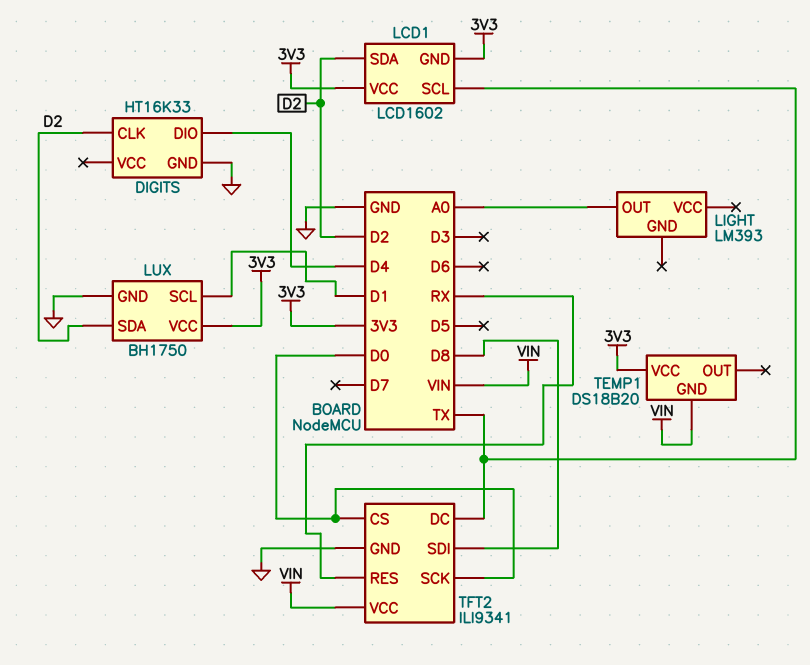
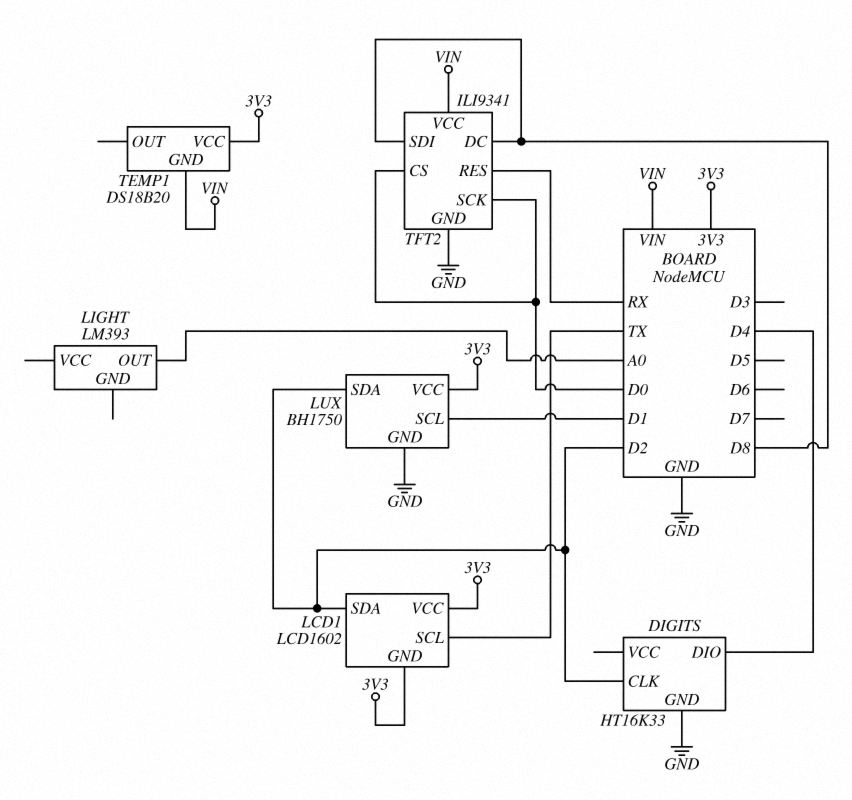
TFT2 pin DC: TX -> D8

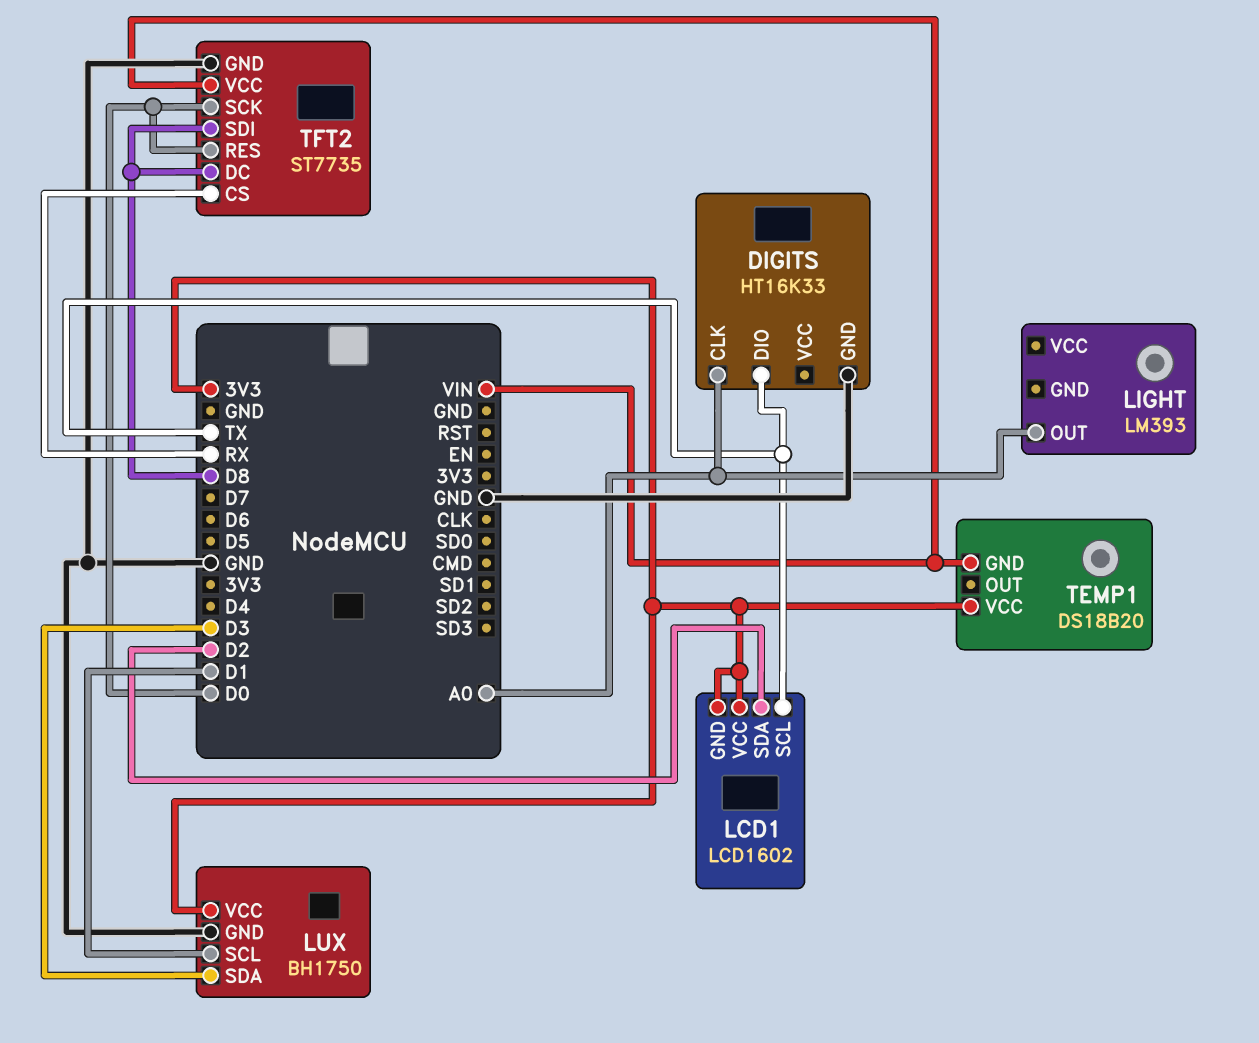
DIGITS pin CLK: D2 -> A0
DIGITS pin DIO: D4 -> TX
LUX pin SDA: D2 -> D3
TFT2: ILI9341 -> ST7735
TFT2 pin CS: D0 -> RX
TFT2 pin RES: RX -> D0

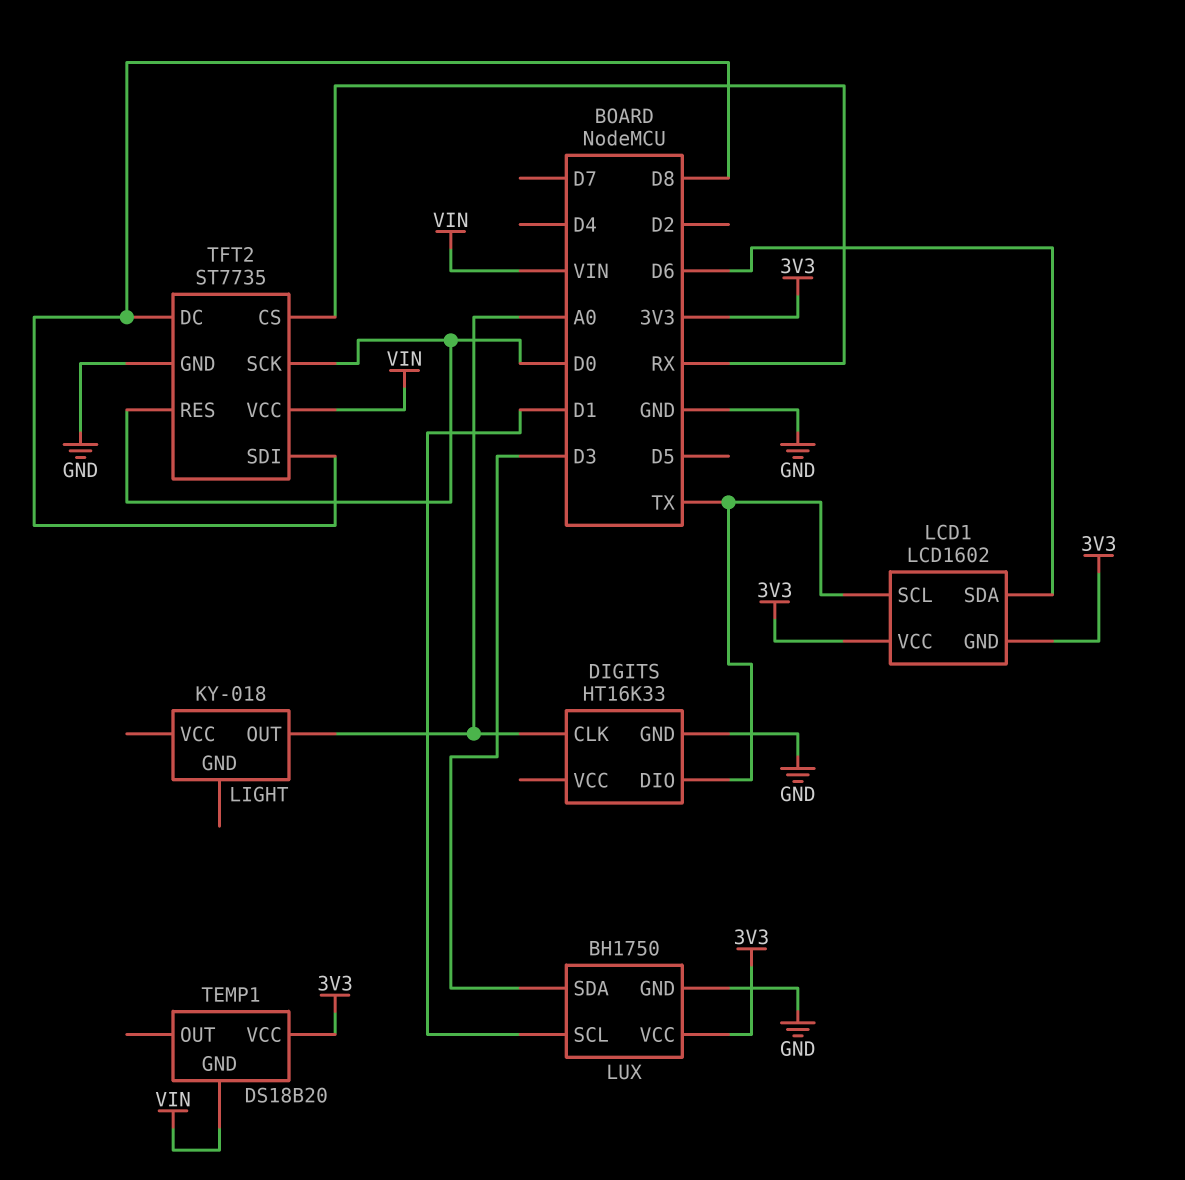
LCD1 pin SDA: D2 -> D6
LIGHT: LM393 -> KY-018

